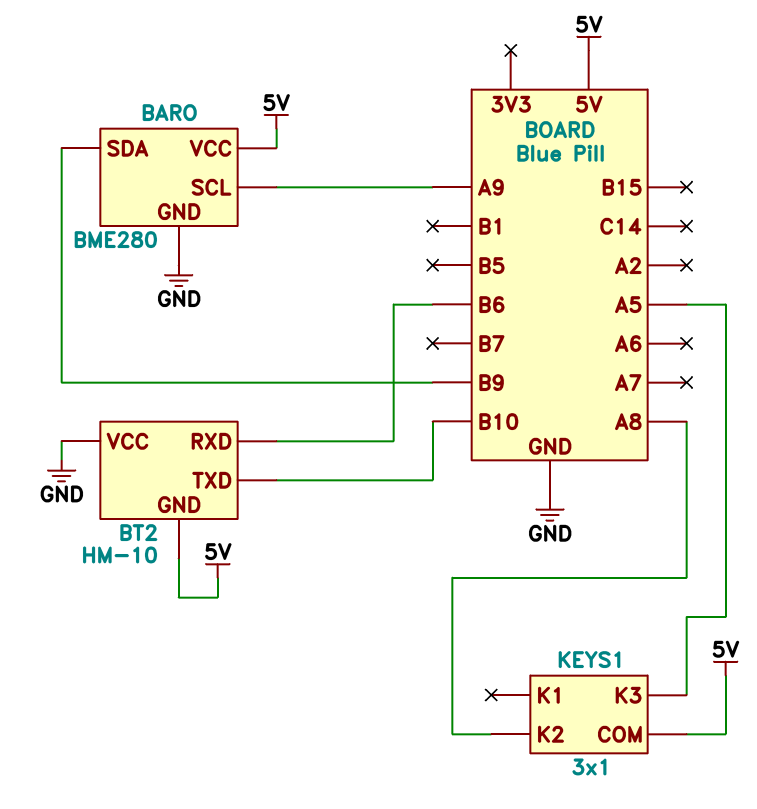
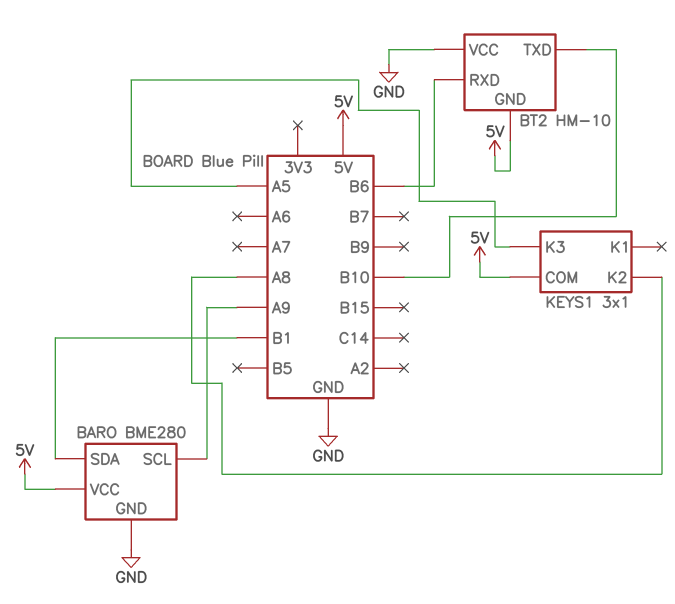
BARO pin SDA: B9 -> B1

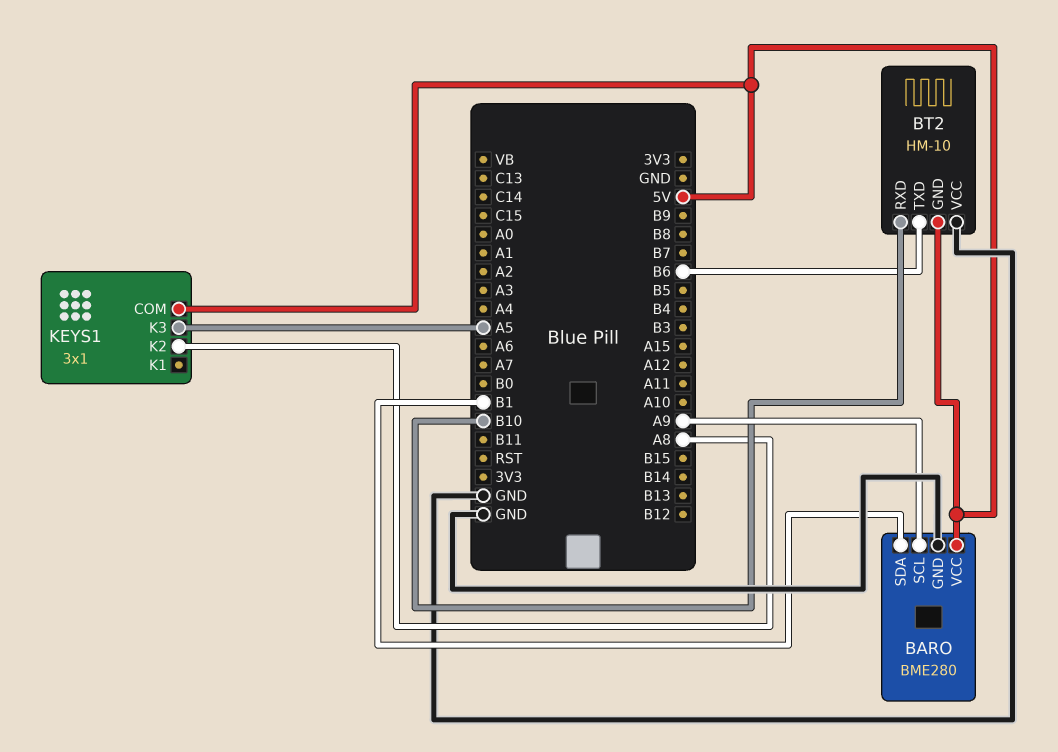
BT2 pin RXD: B6 -> B10
BT2 pin TXD: B10 -> B6

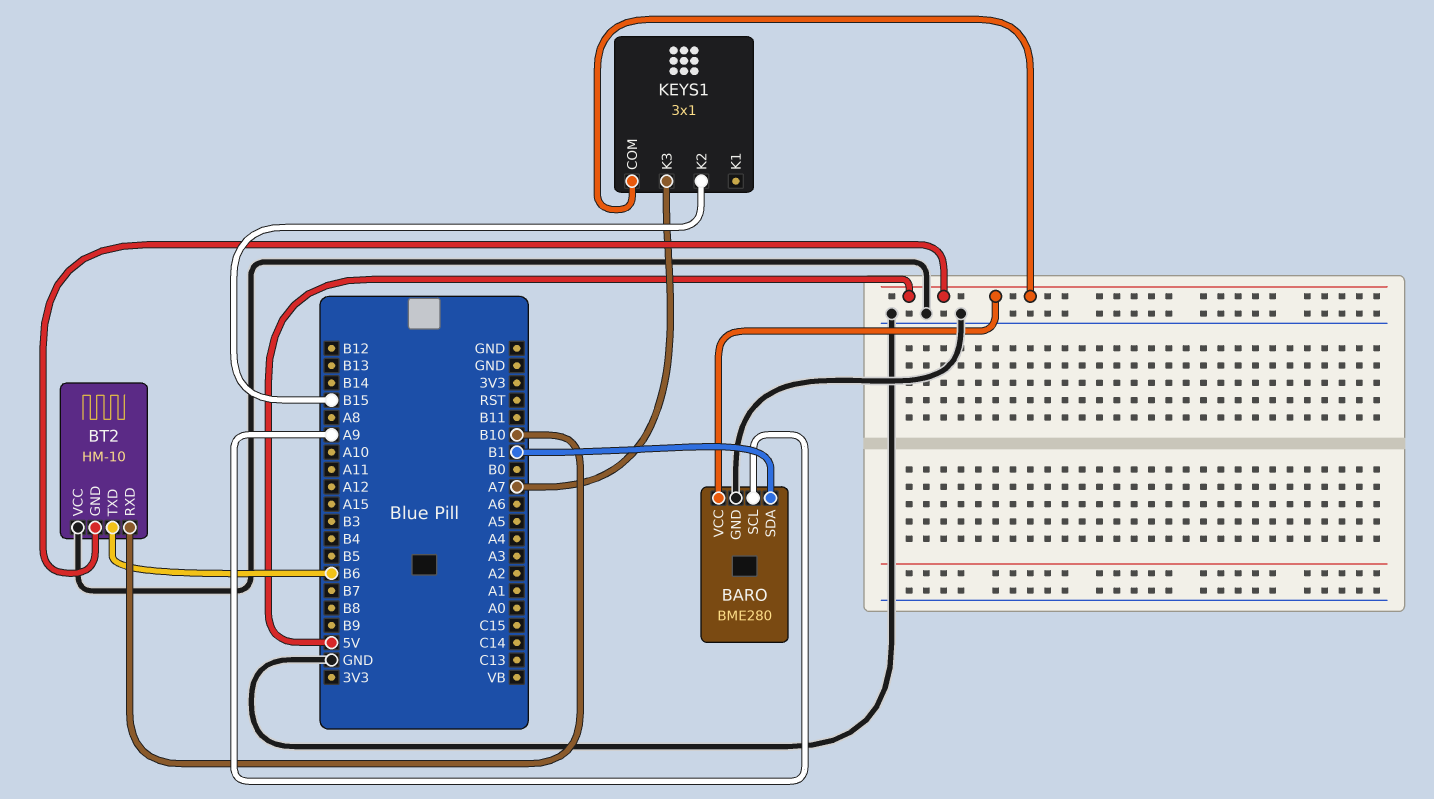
KEYS1 pin K2: A8 -> B15
KEYS1 pin K3: A5 -> A7

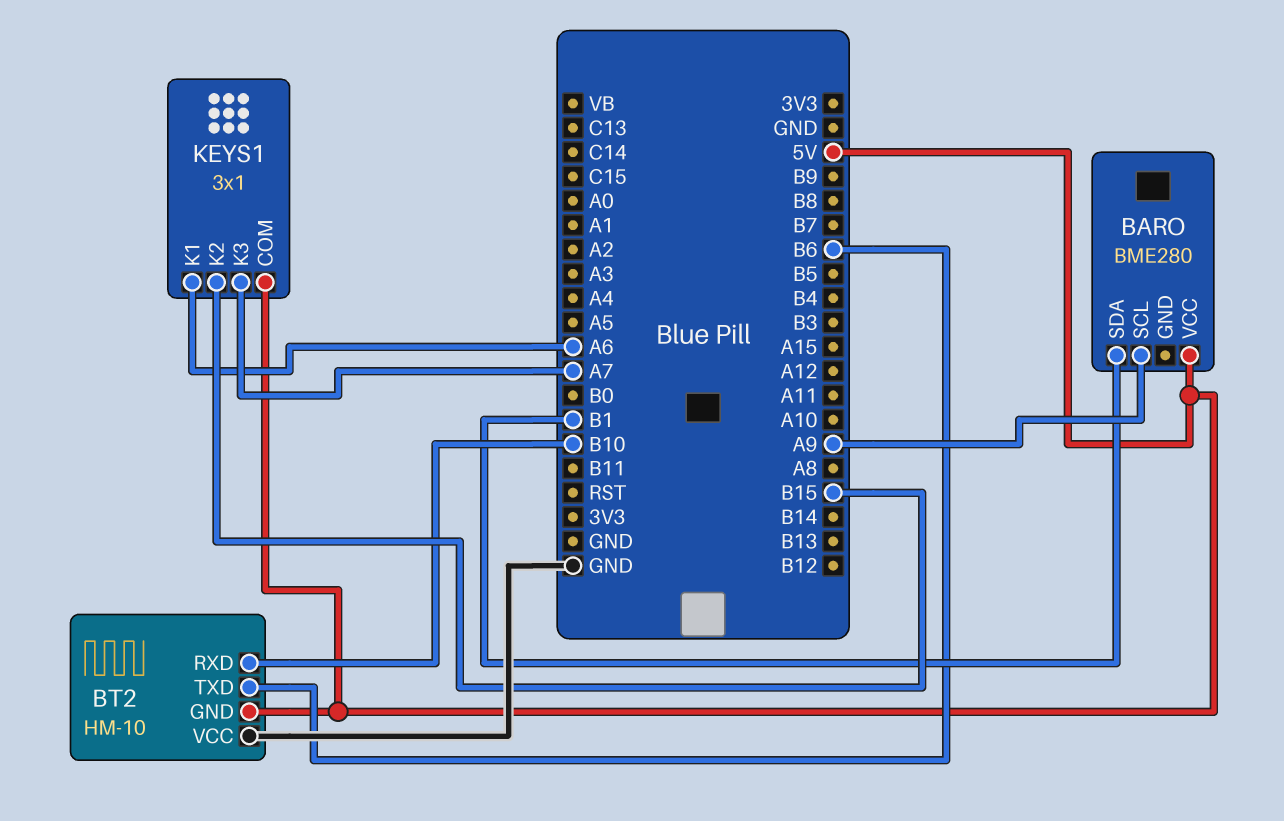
BARO pin GND: GND -> none
KEYS1 pin K1: none -> A6

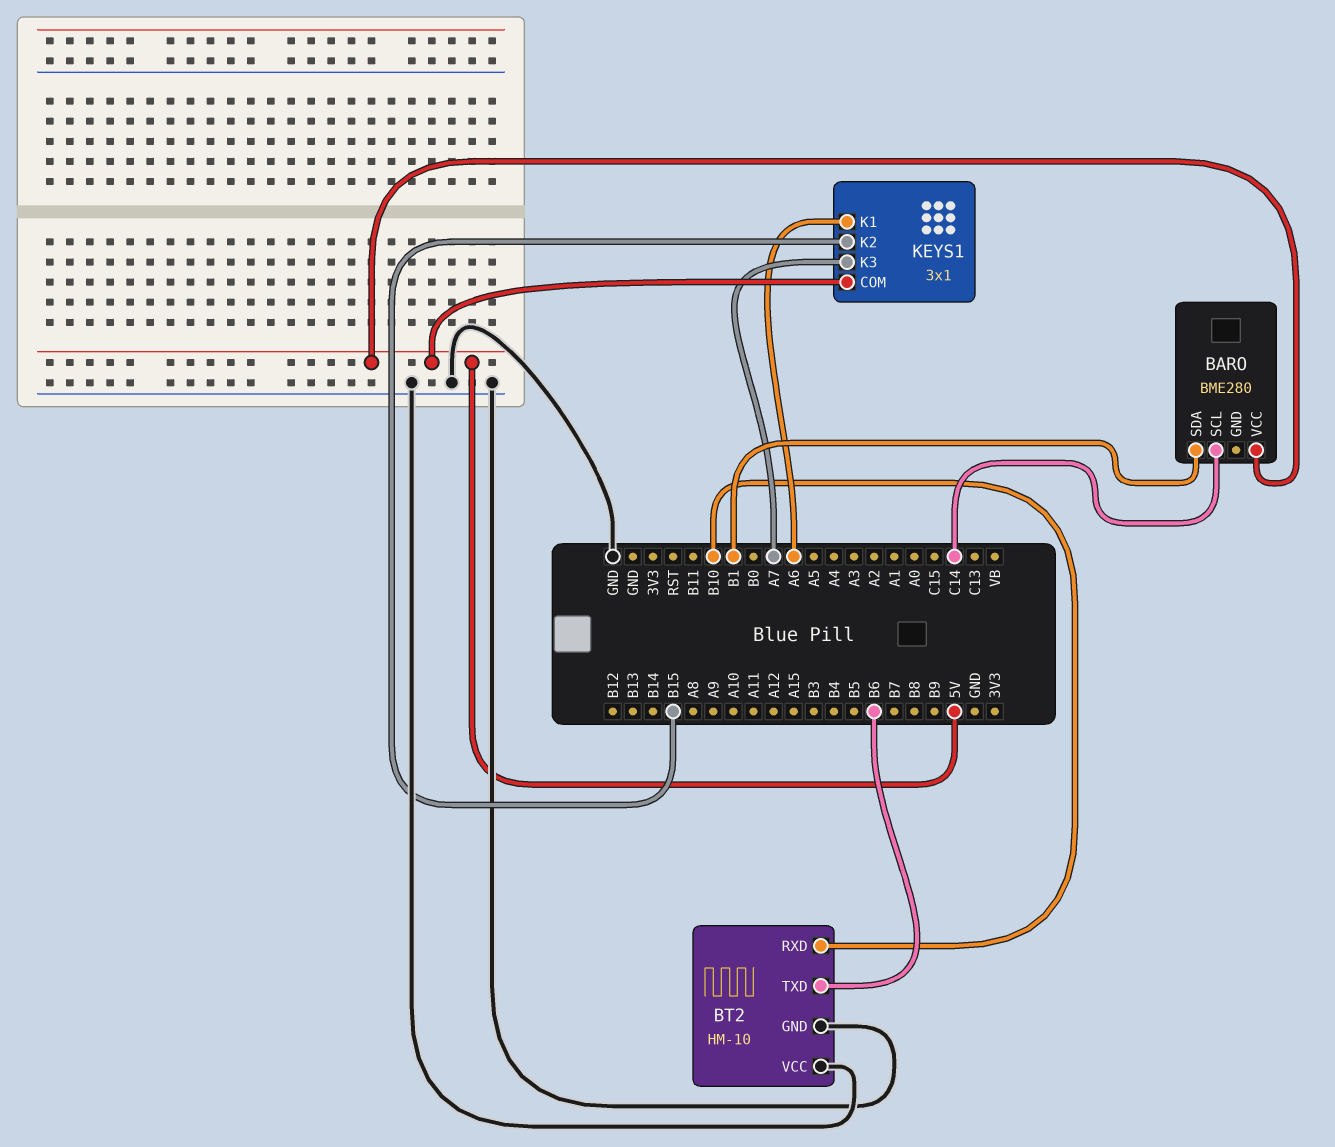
BARO pin SCL: A9 -> C14
BT2 pin GND: 5V -> GND

